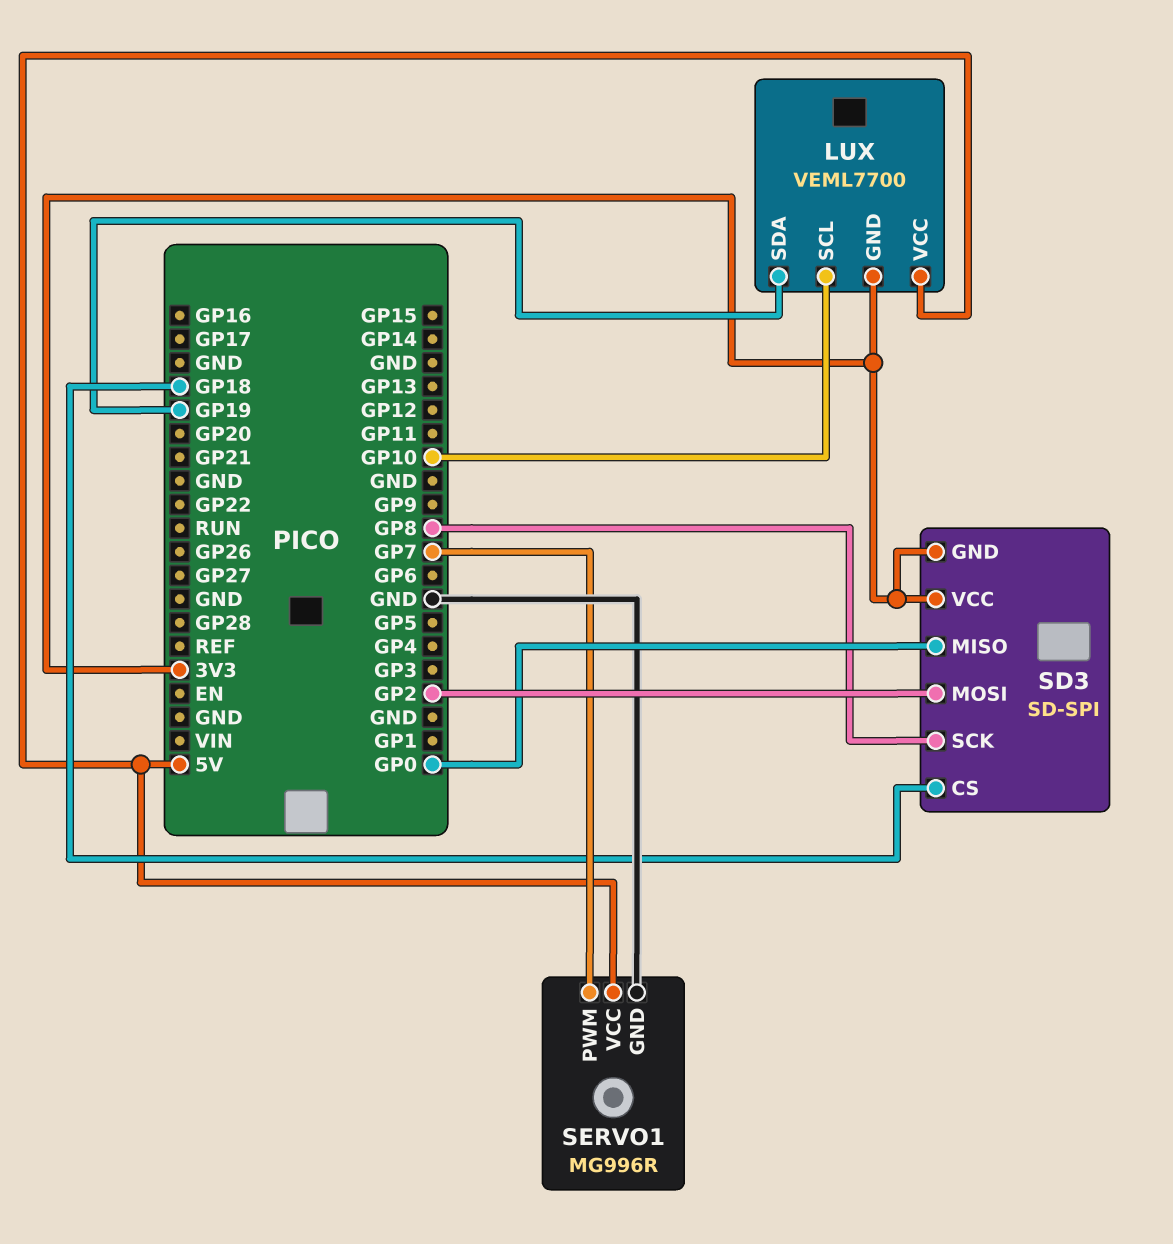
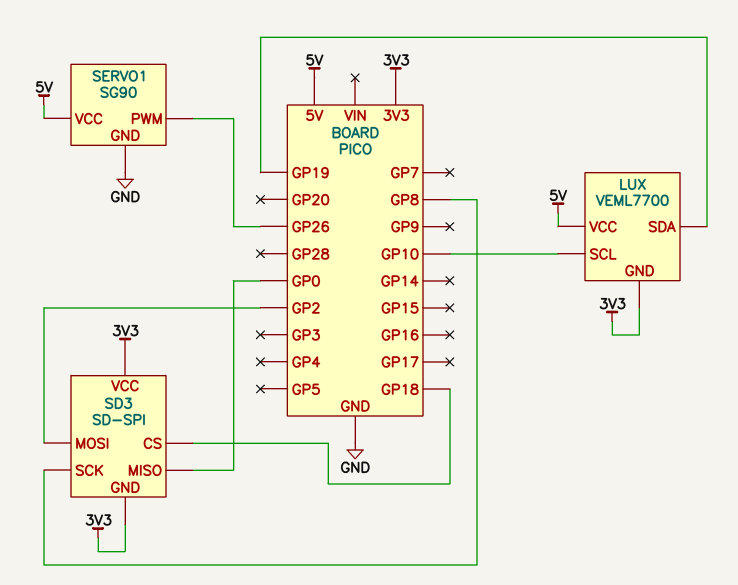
SERVO1: MG996R -> SG90
SERVO1 pin PWM: GP7 -> GP26

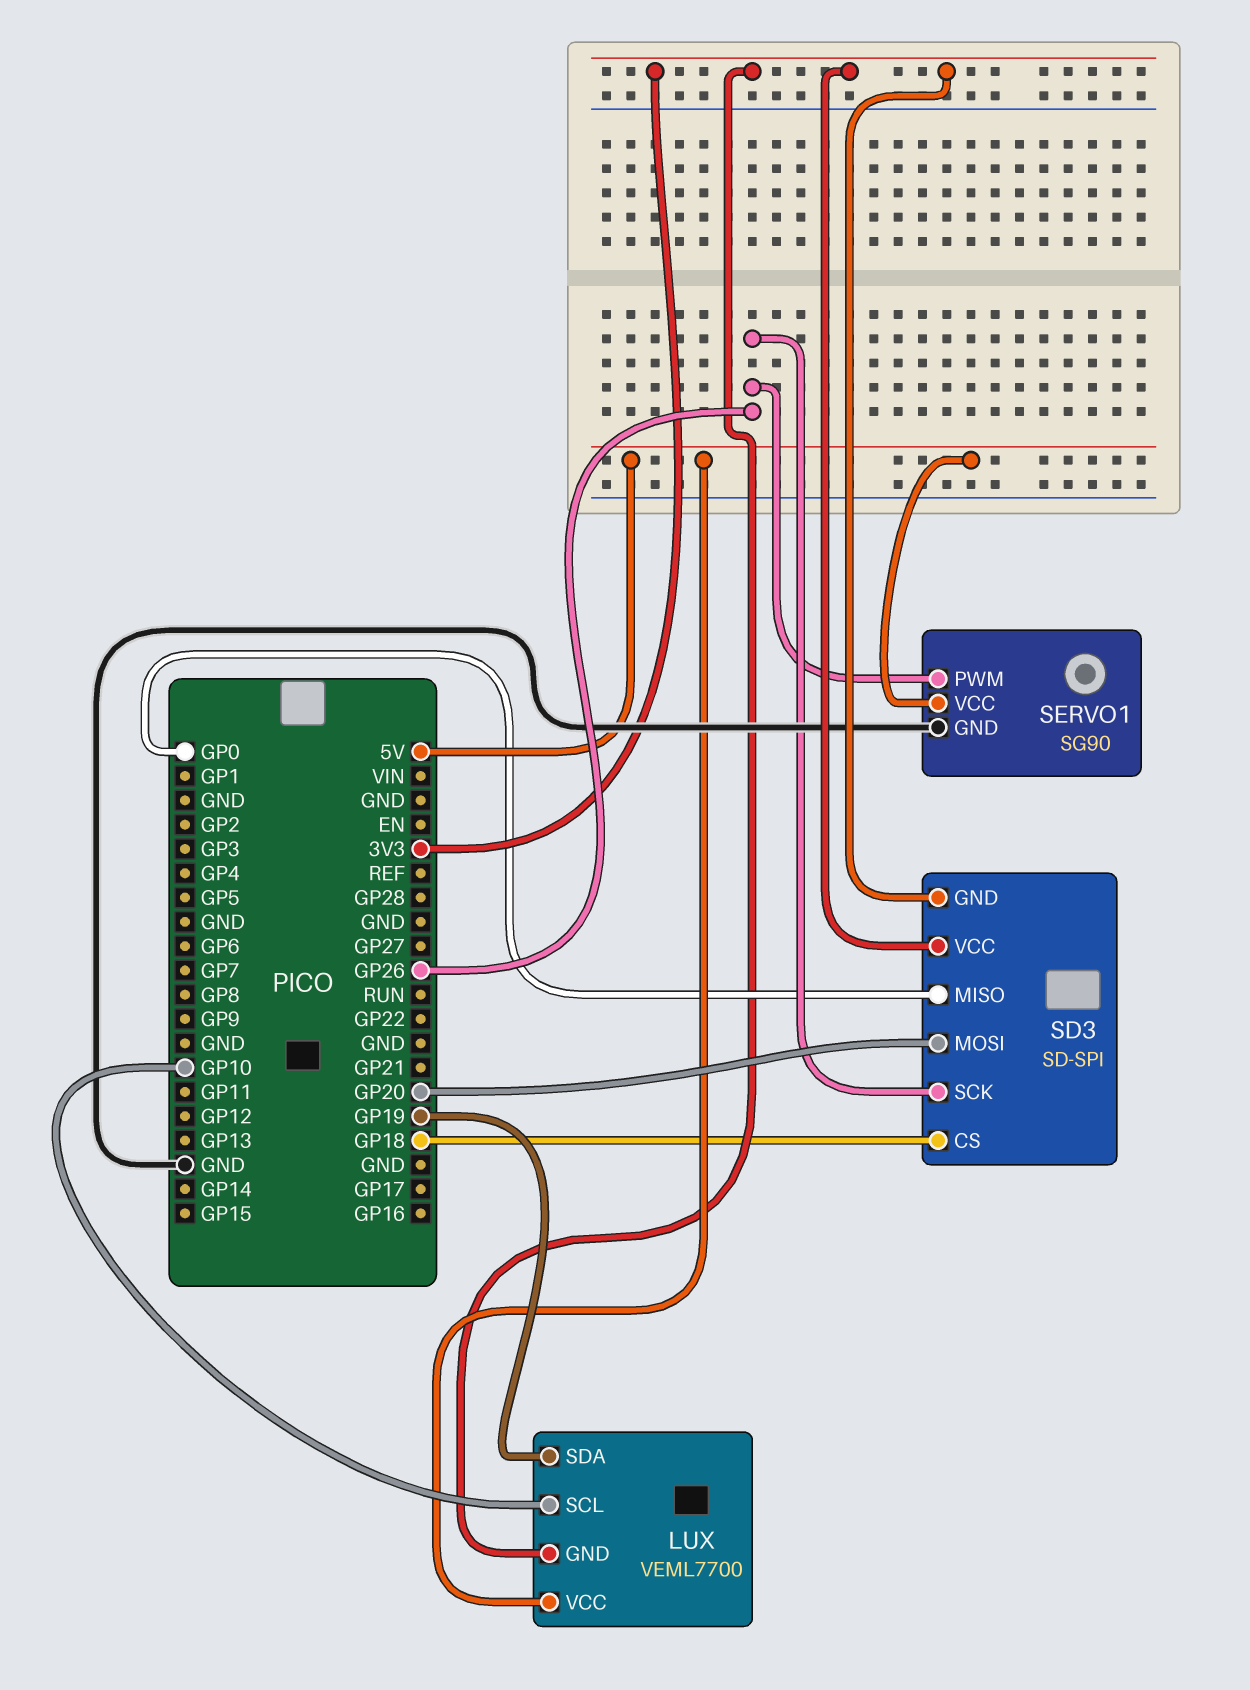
SD3 pin MOSI: GP2 -> GP20
SD3 pin SCK: GP8 -> GP26

